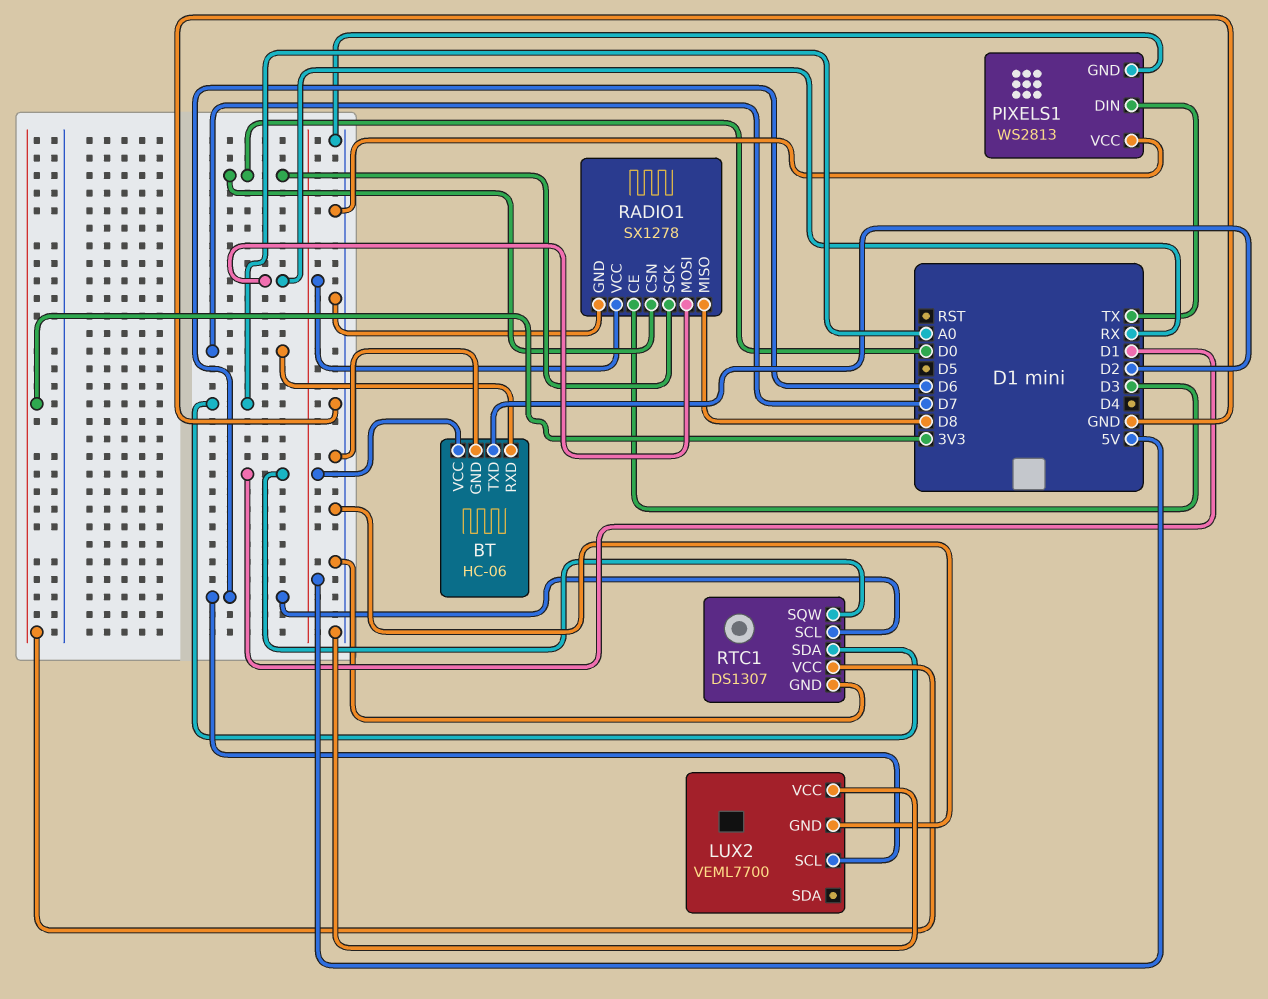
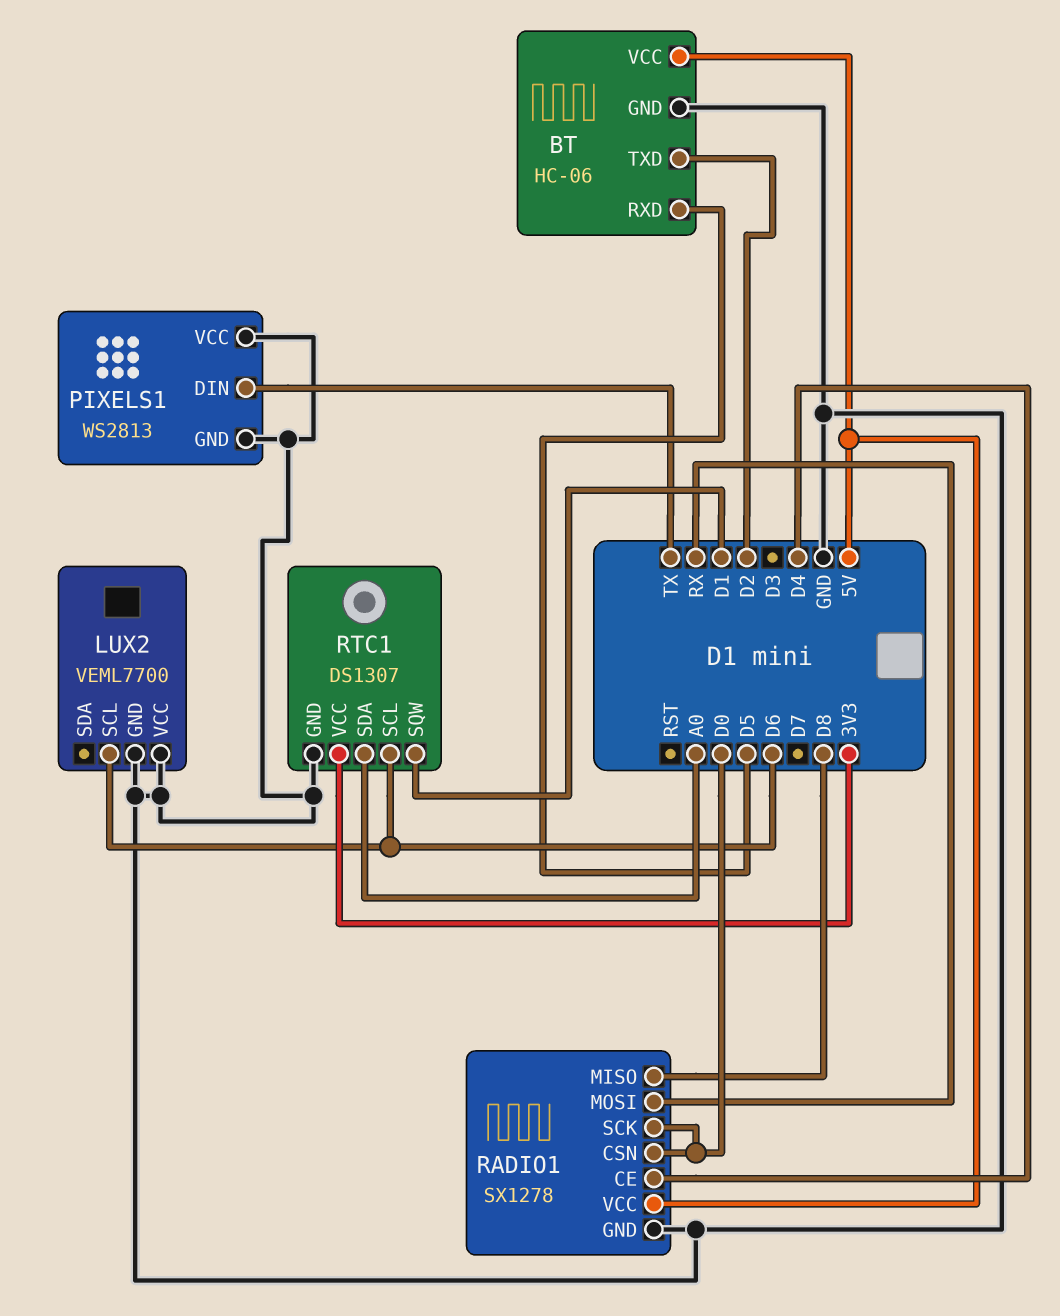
BT pin RXD: D7 -> D5
RADIO1 pin CE: D3 -> D4

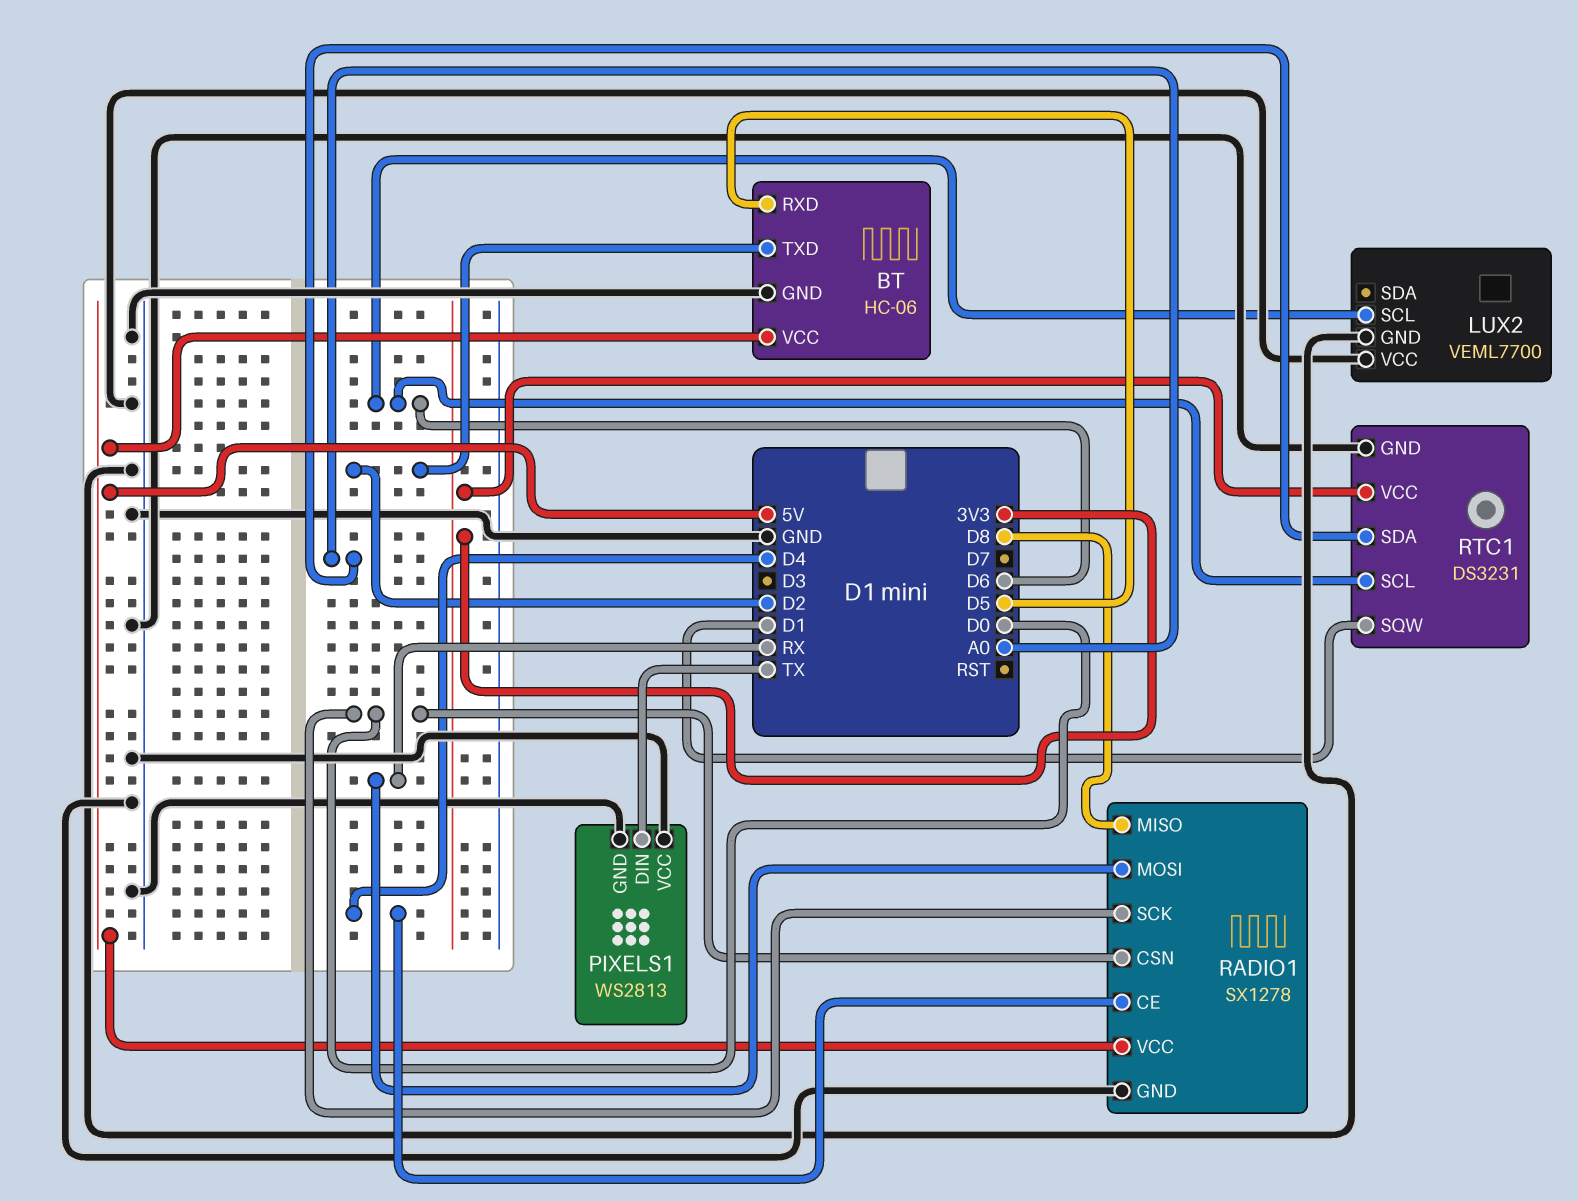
RTC1: DS1307 -> DS3231

